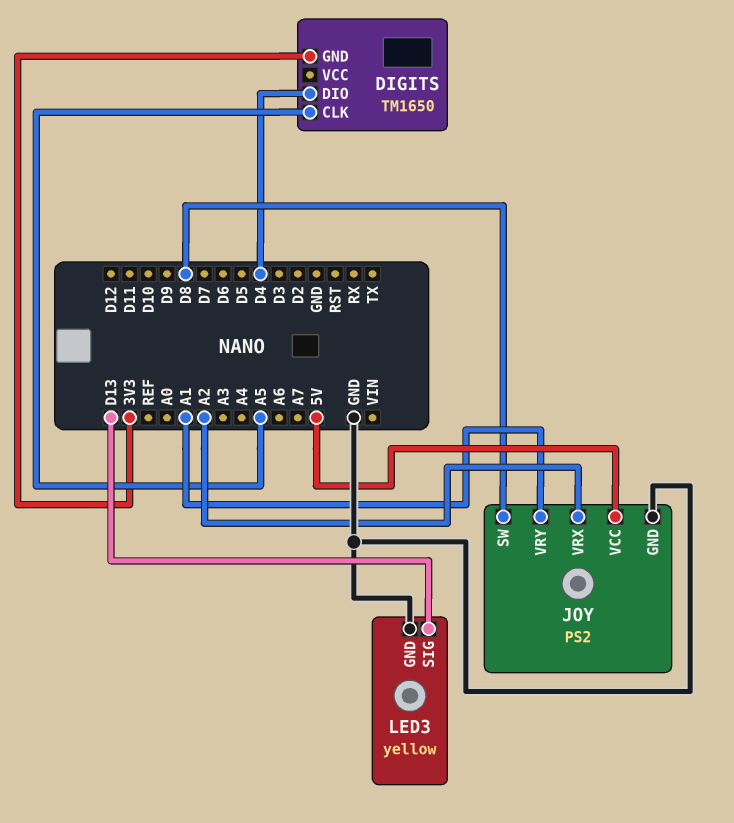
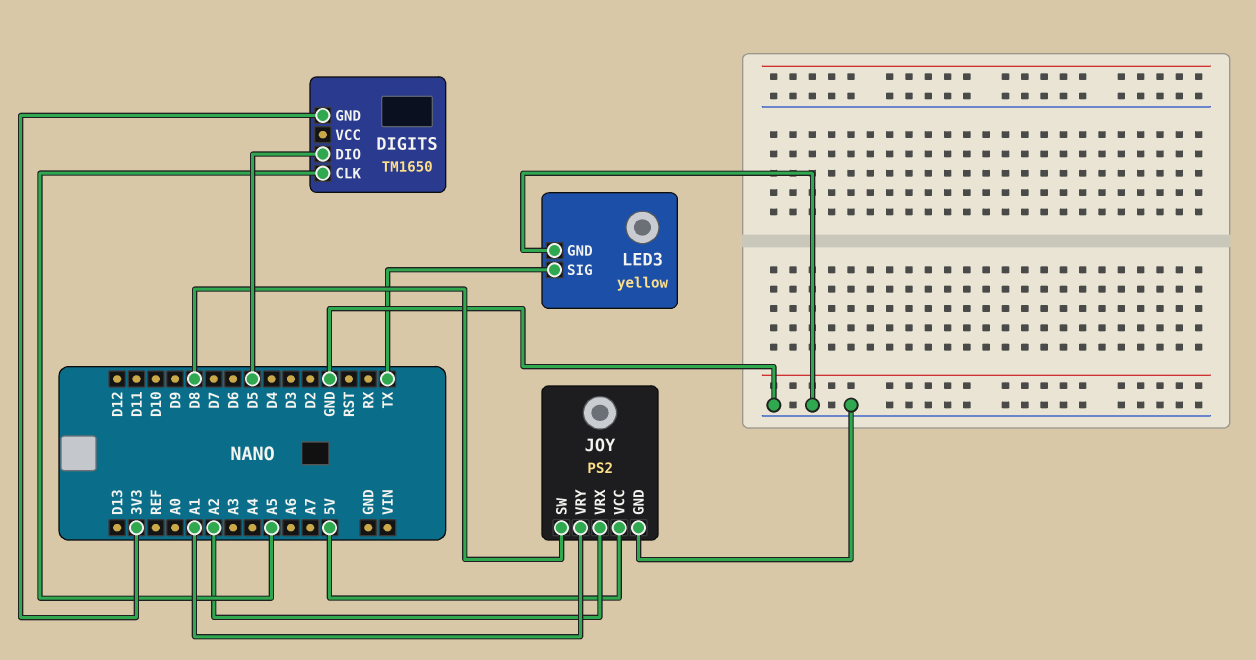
DIGITS pin DIO: D4 -> D5
LED3 pin SIG: D13 -> TX

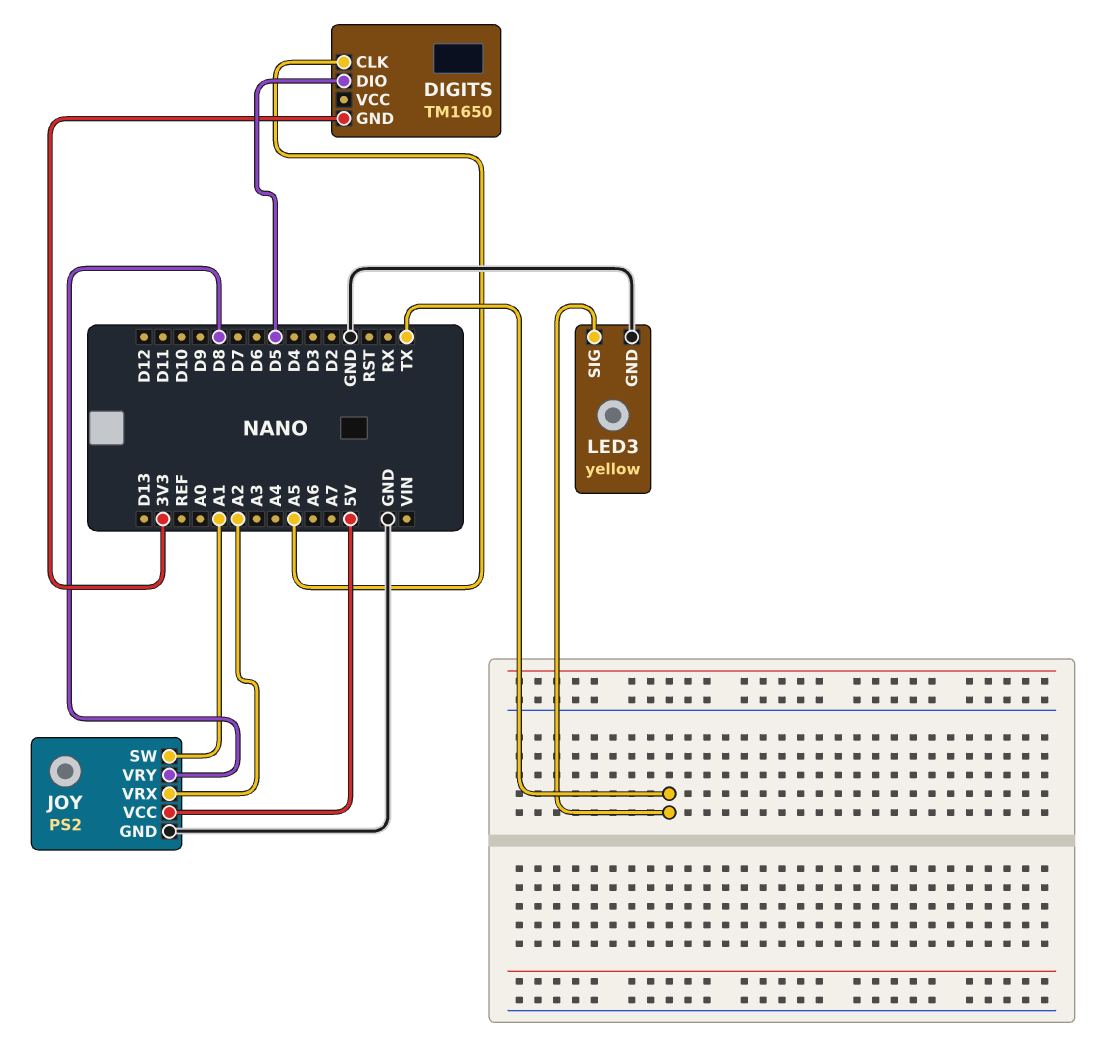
JOY pin SW: D8 -> A1
JOY pin VRY: A1 -> D8

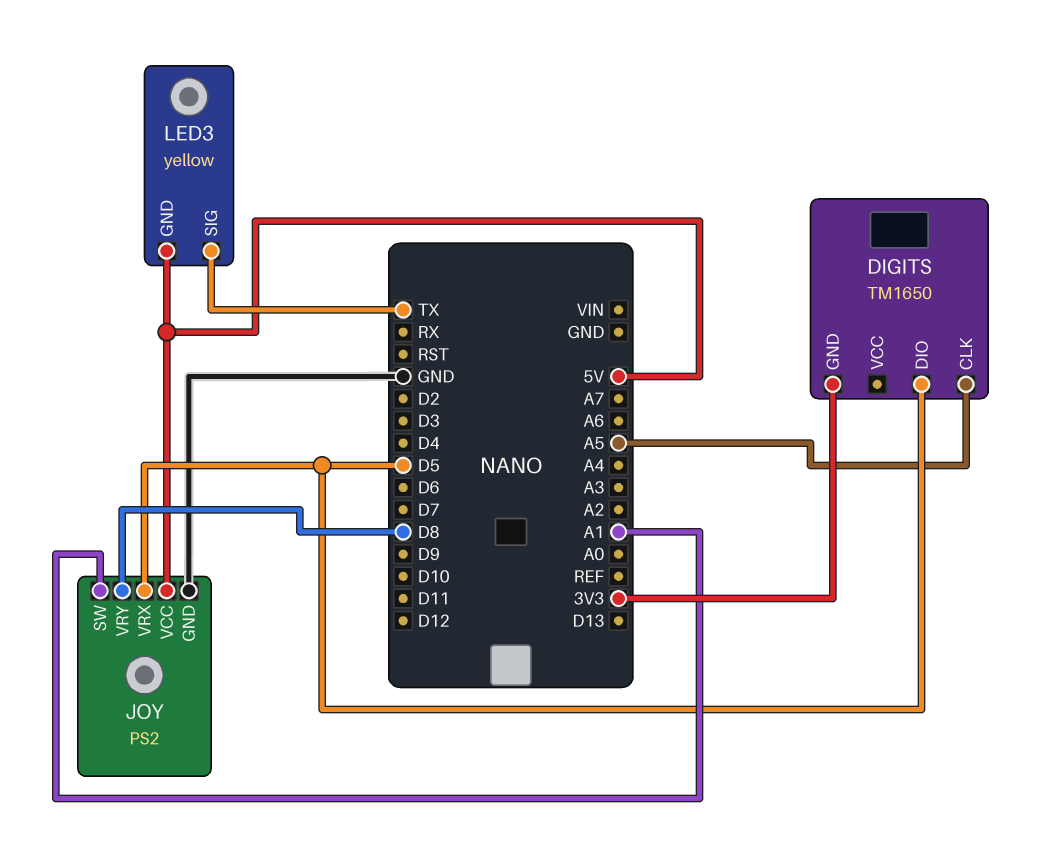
JOY pin VRX: A2 -> D5
LED3 pin GND: GND -> 5V

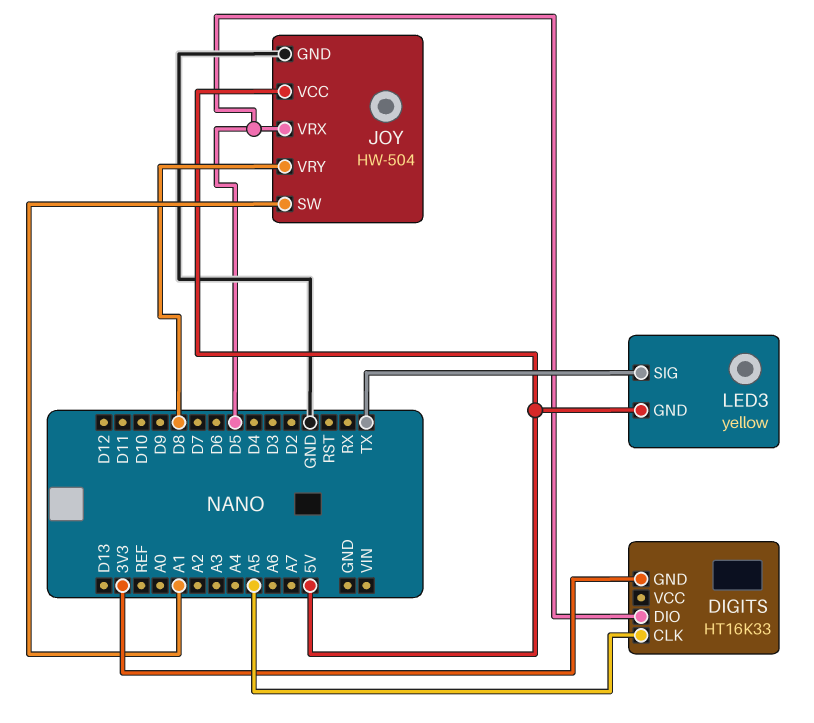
DIGITS: TM1650 -> HT16K33
JOY: PS2 -> HW-504

